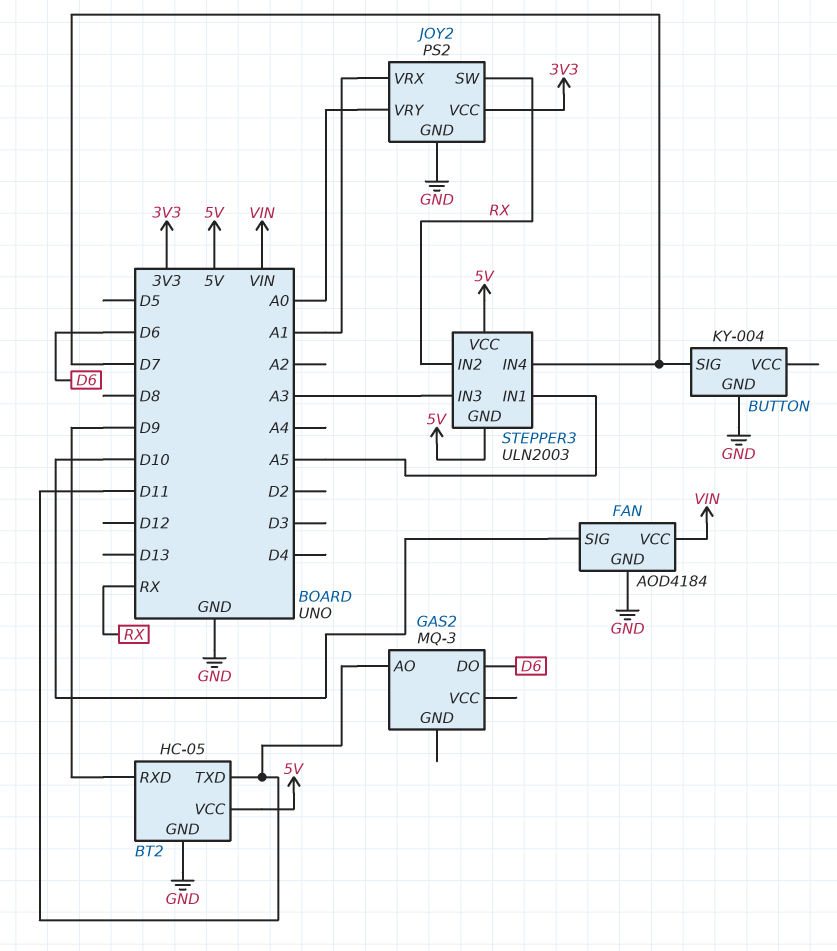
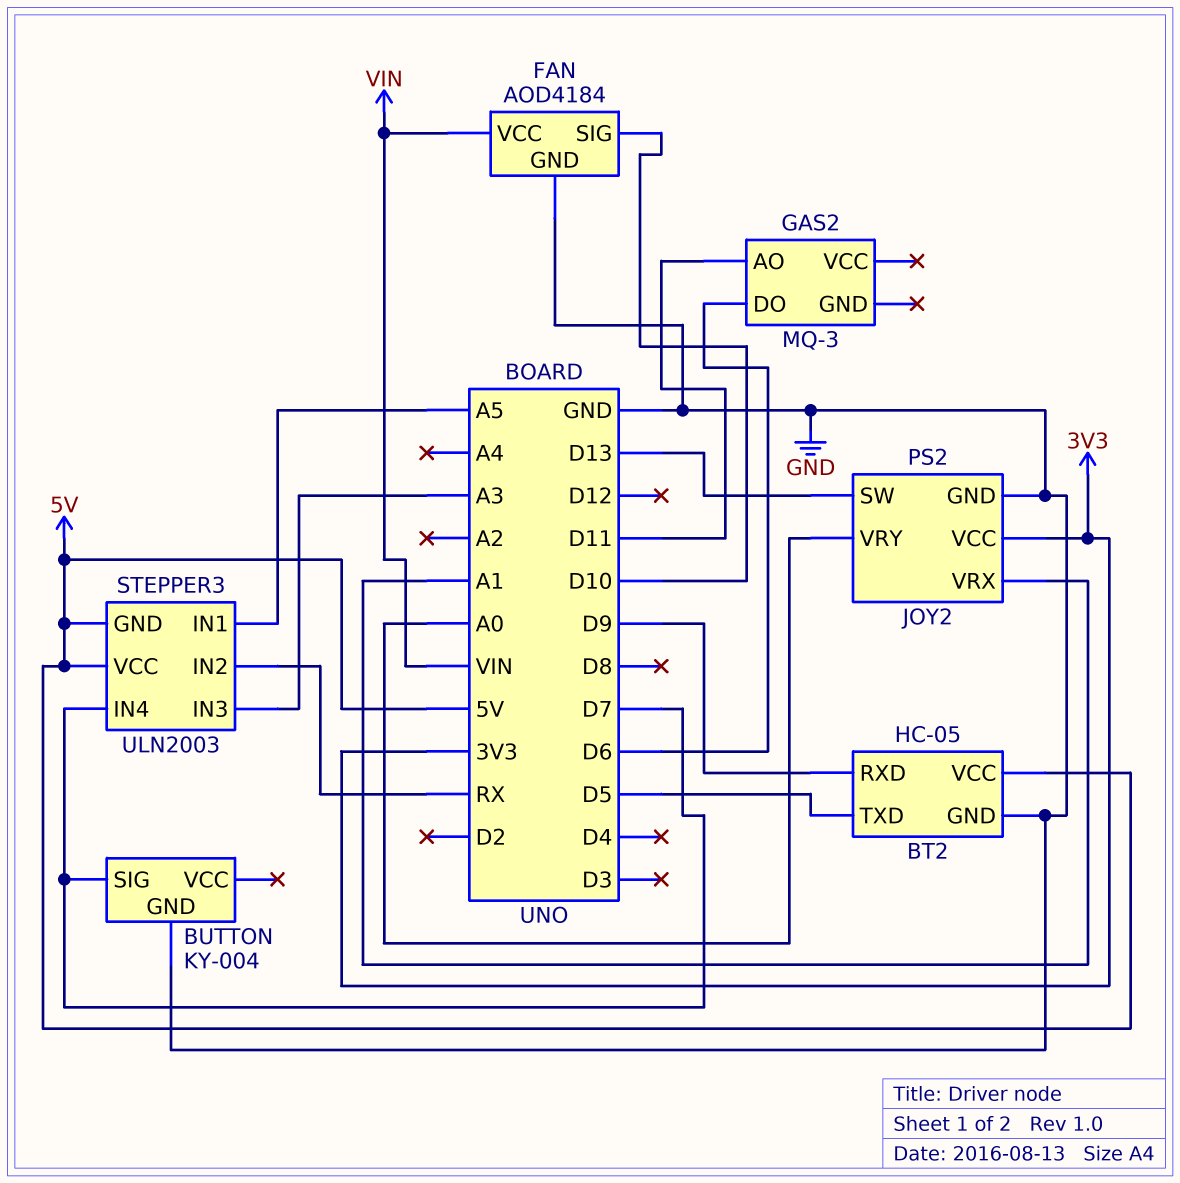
BT2 pin TXD: D11 -> D5
JOY2 pin SW: RX -> D13

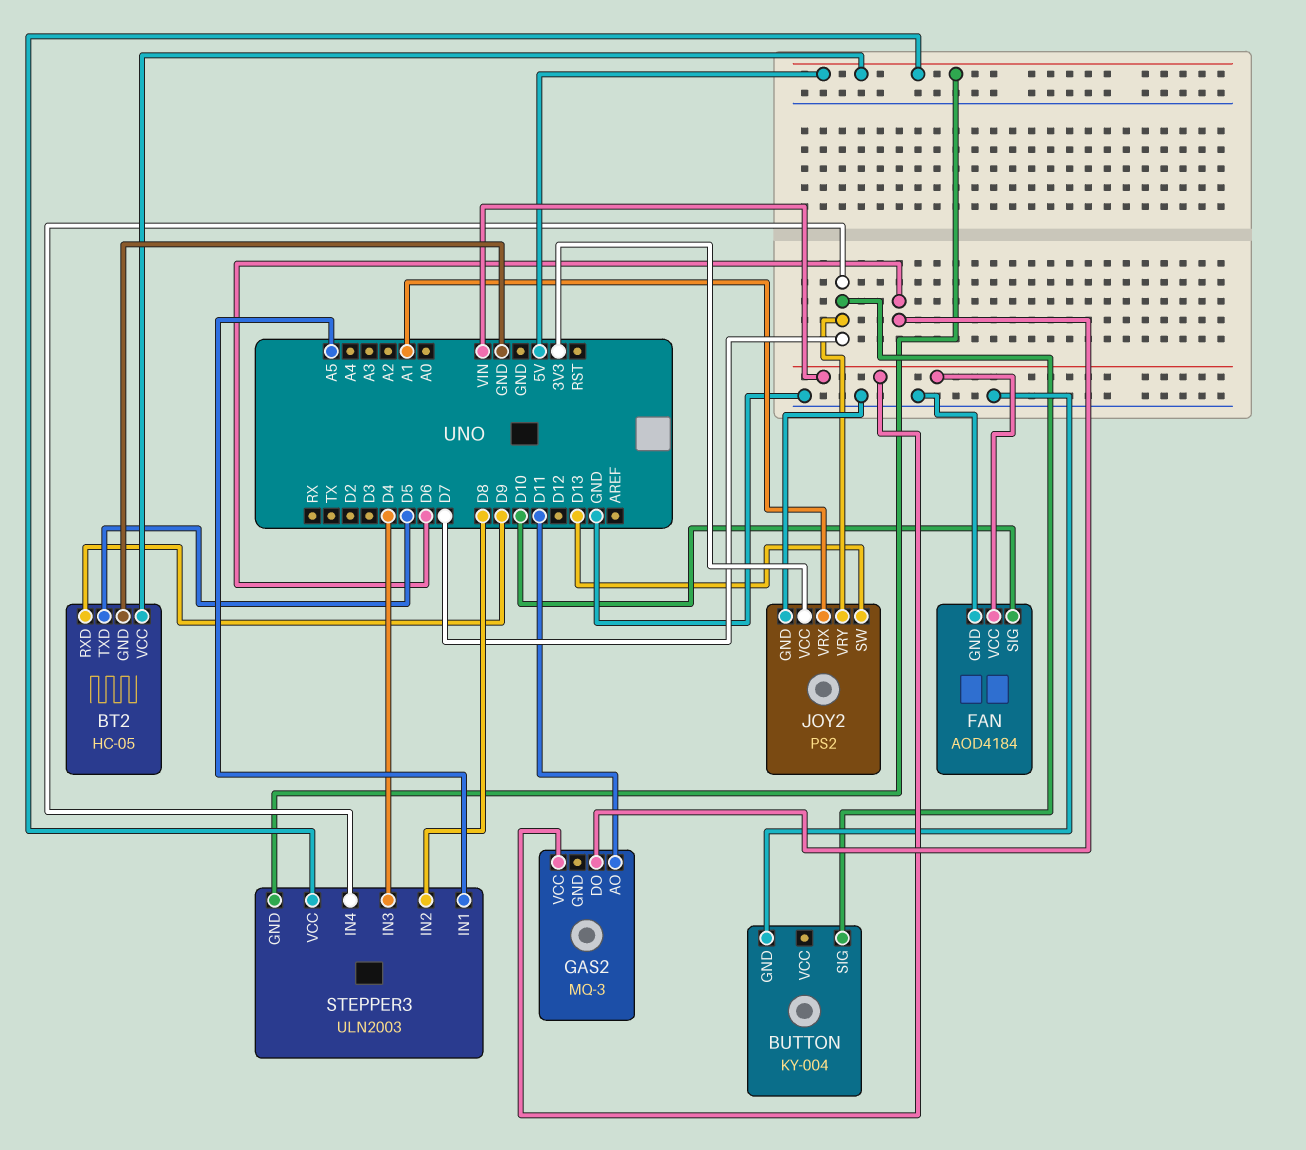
GAS2 pin VCC: none -> VIN
JOY2 pin VRY: A0 -> D7
STEPPER3 pin IN2: RX -> D8
STEPPER3 pin IN3: A3 -> D4

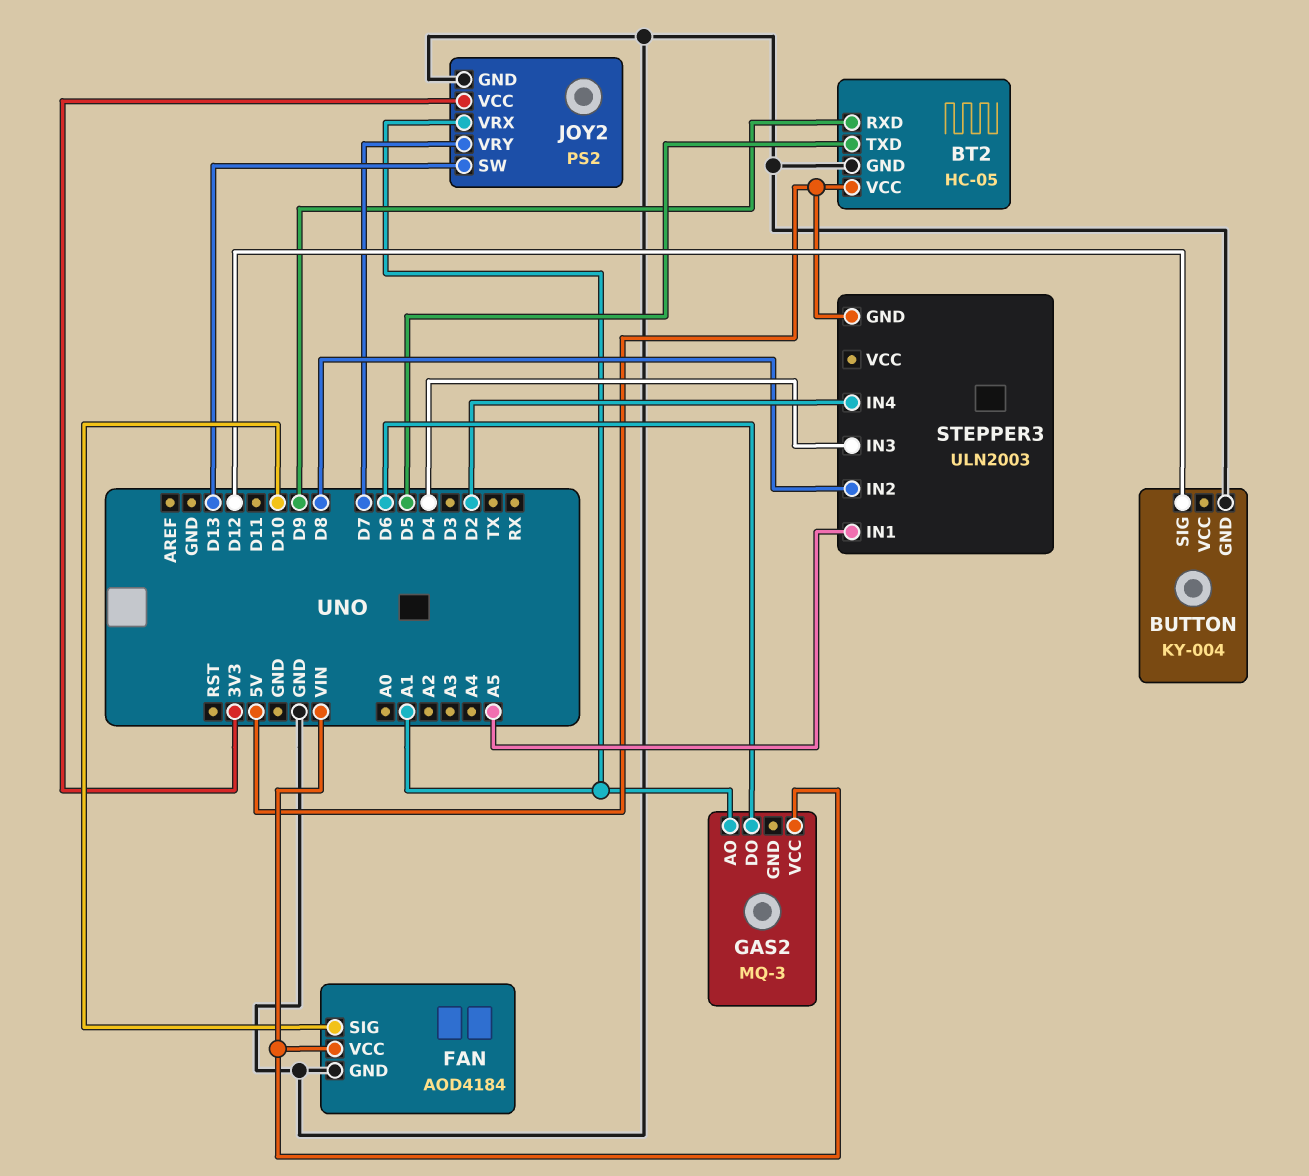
BUTTON pin SIG: D7 -> D12
GAS2 pin AO: D11 -> A1
STEPPER3 pin IN4: D7 -> D2
STEPPER3 pin VCC: 5V -> none

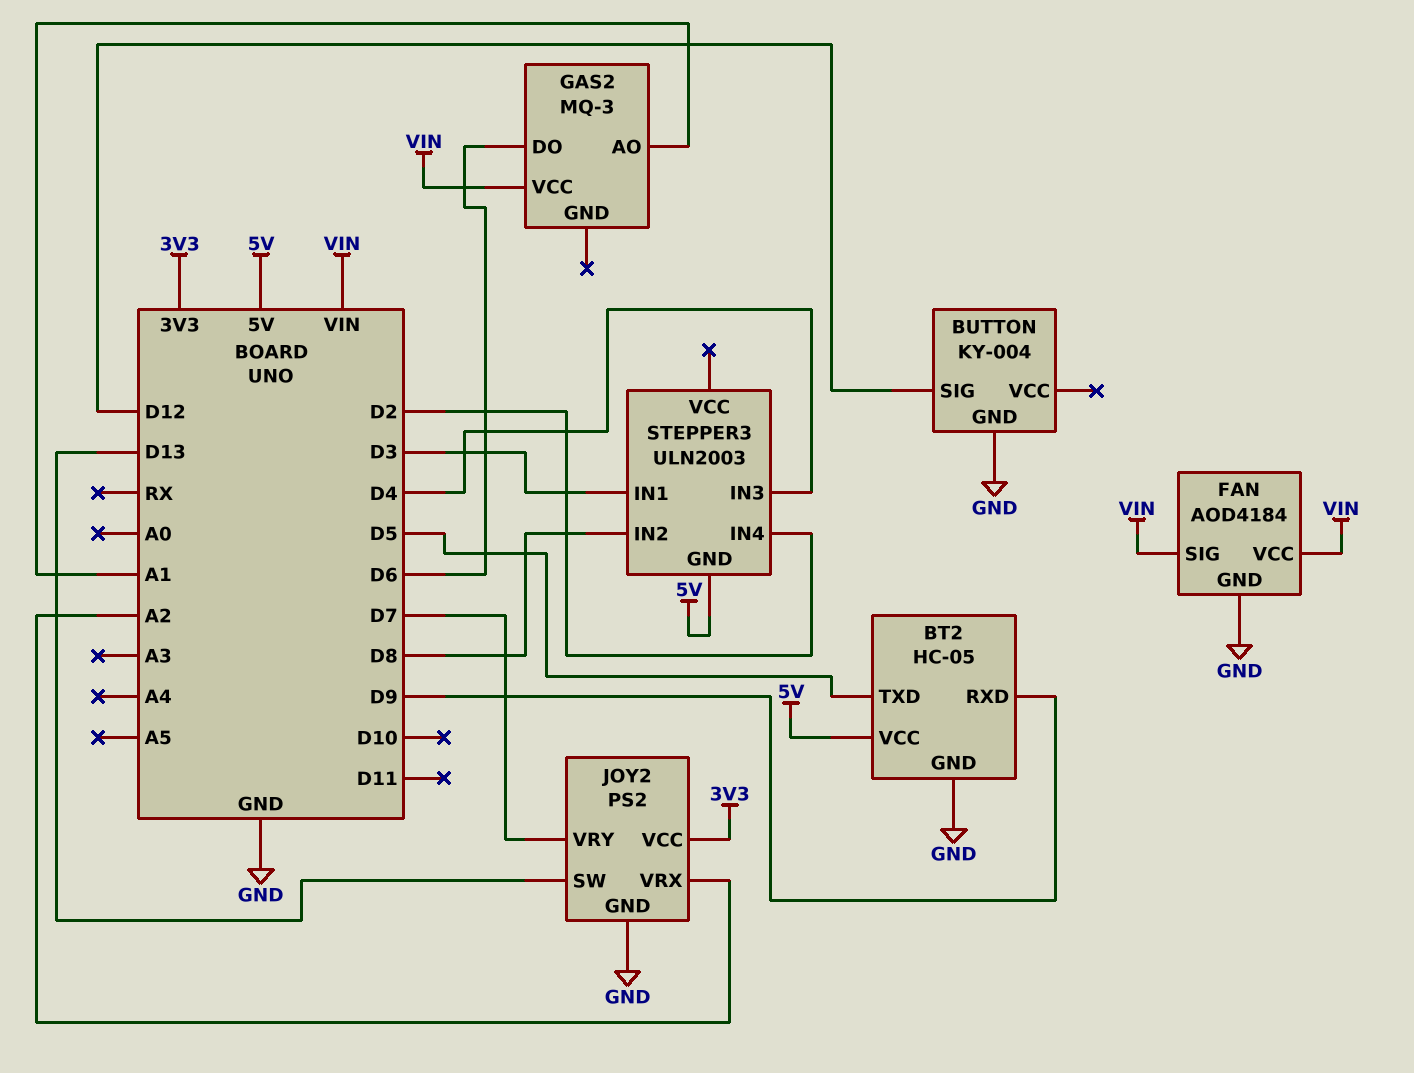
FAN pin SIG: D10 -> VIN
JOY2 pin VRX: A1 -> A2
STEPPER3 pin IN1: A5 -> D3

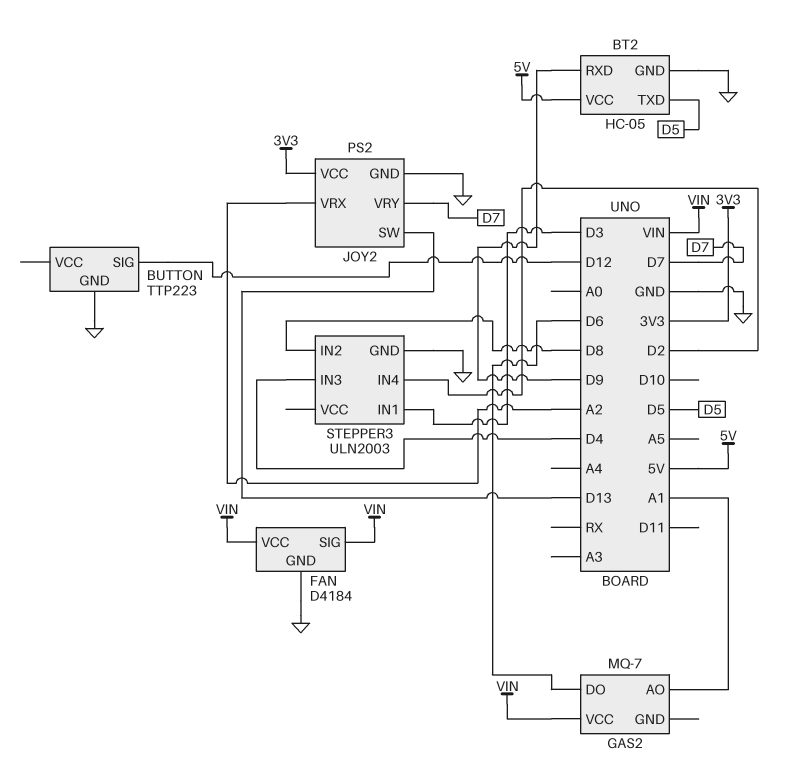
BUTTON: KY-004 -> TTP223
FAN: AOD4184 -> D4184
GAS2: MQ-3 -> MQ-7
STEPPER3 pin GND: 5V -> GND

